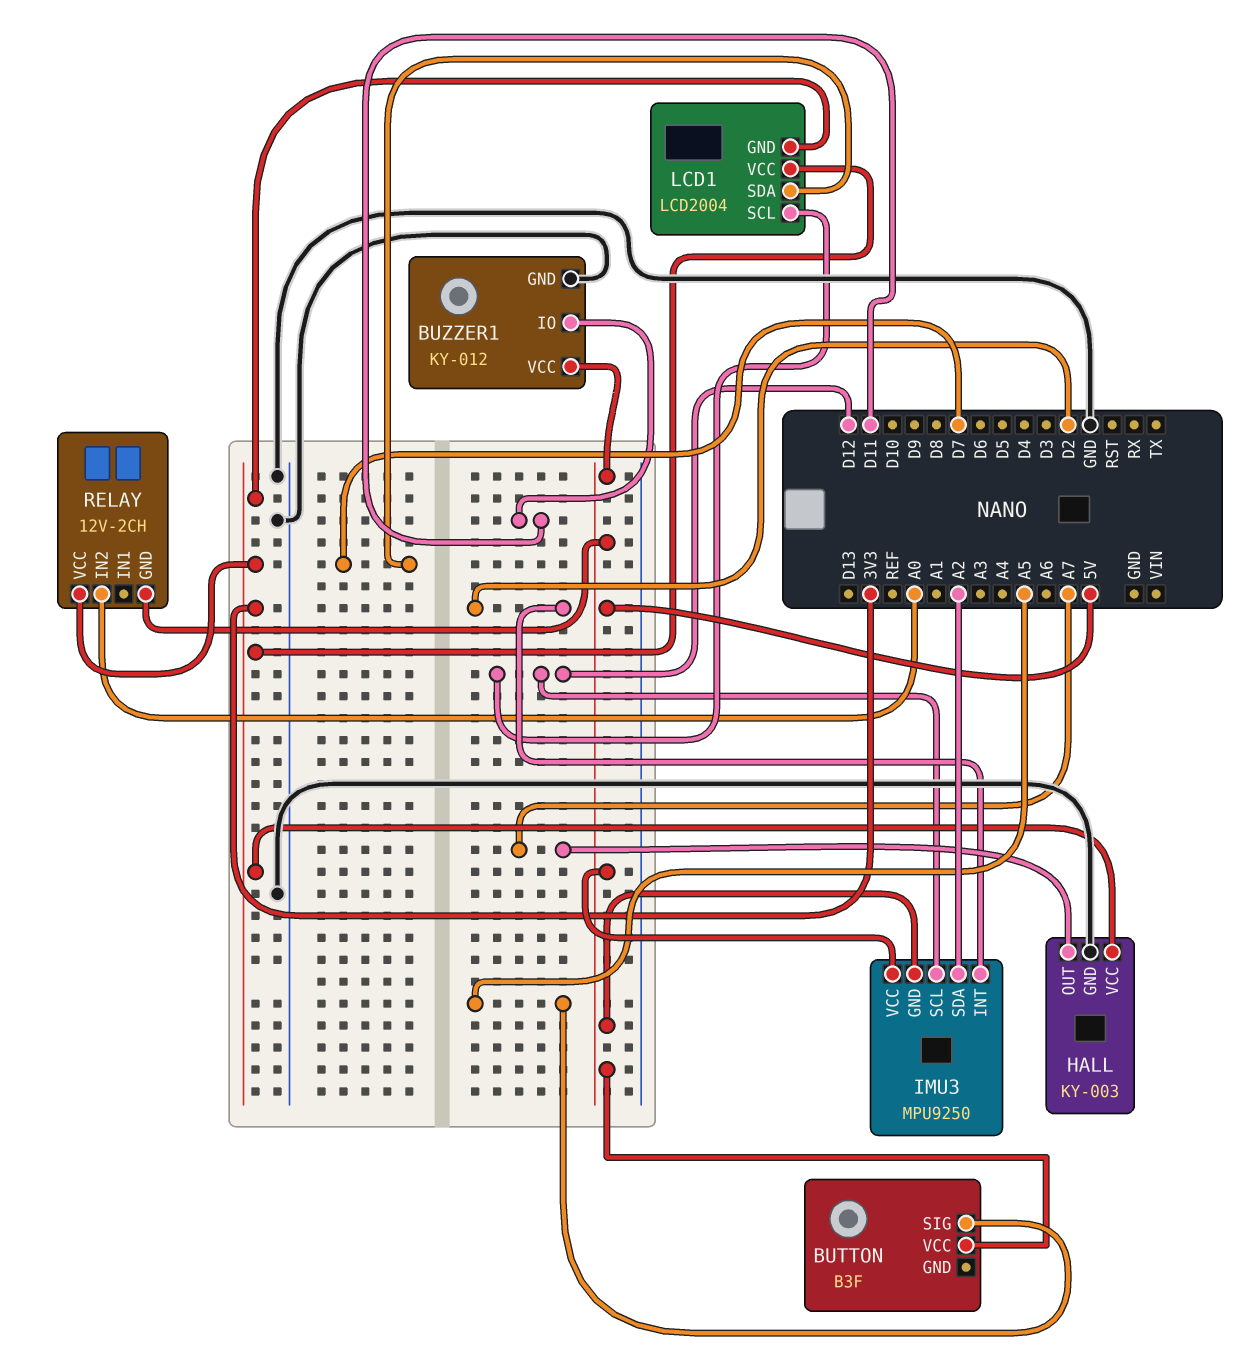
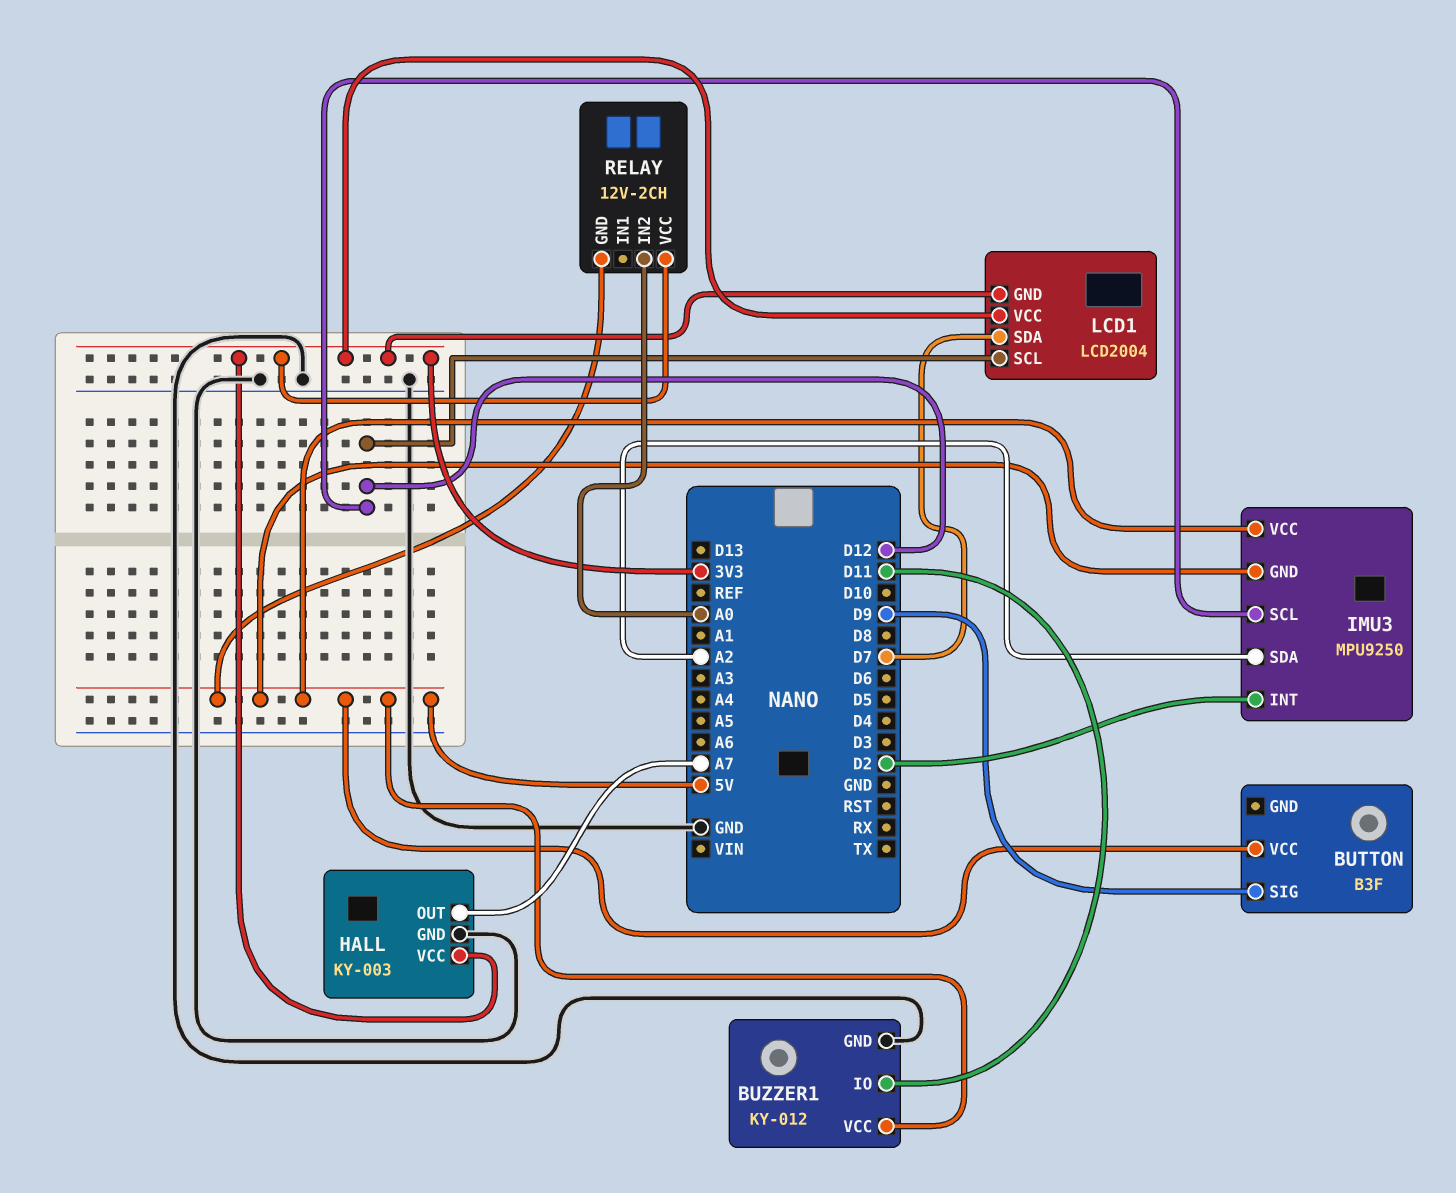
BUTTON pin SIG: A5 -> D9

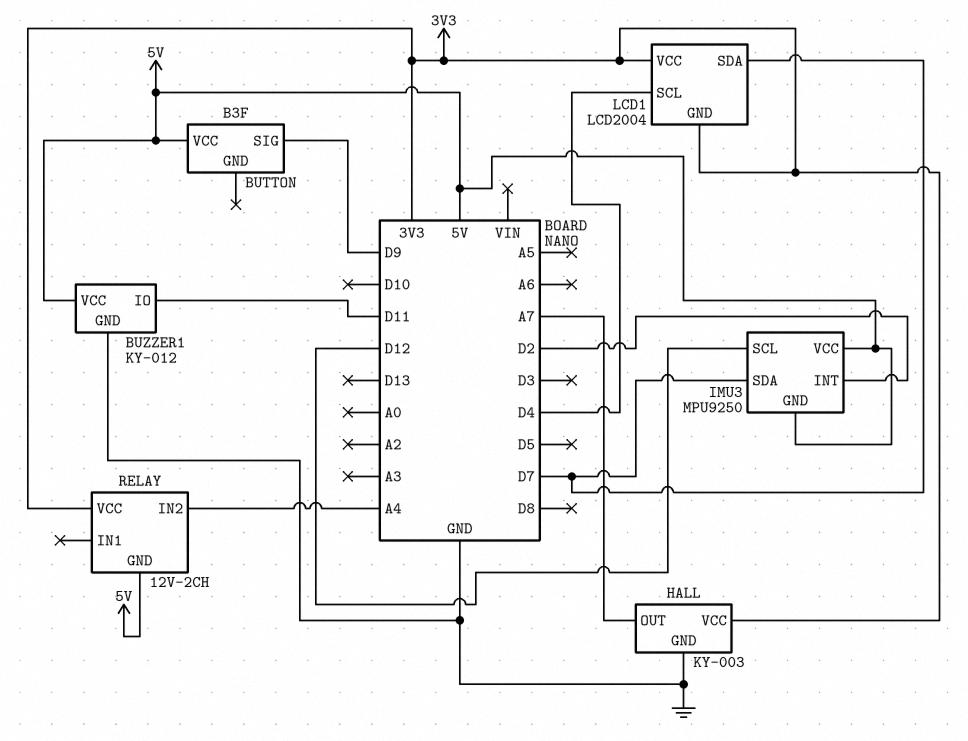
IMU3 pin SDA: A2 -> D7
LCD1 pin SCL: D12 -> D4
RELAY pin IN2: A0 -> A4

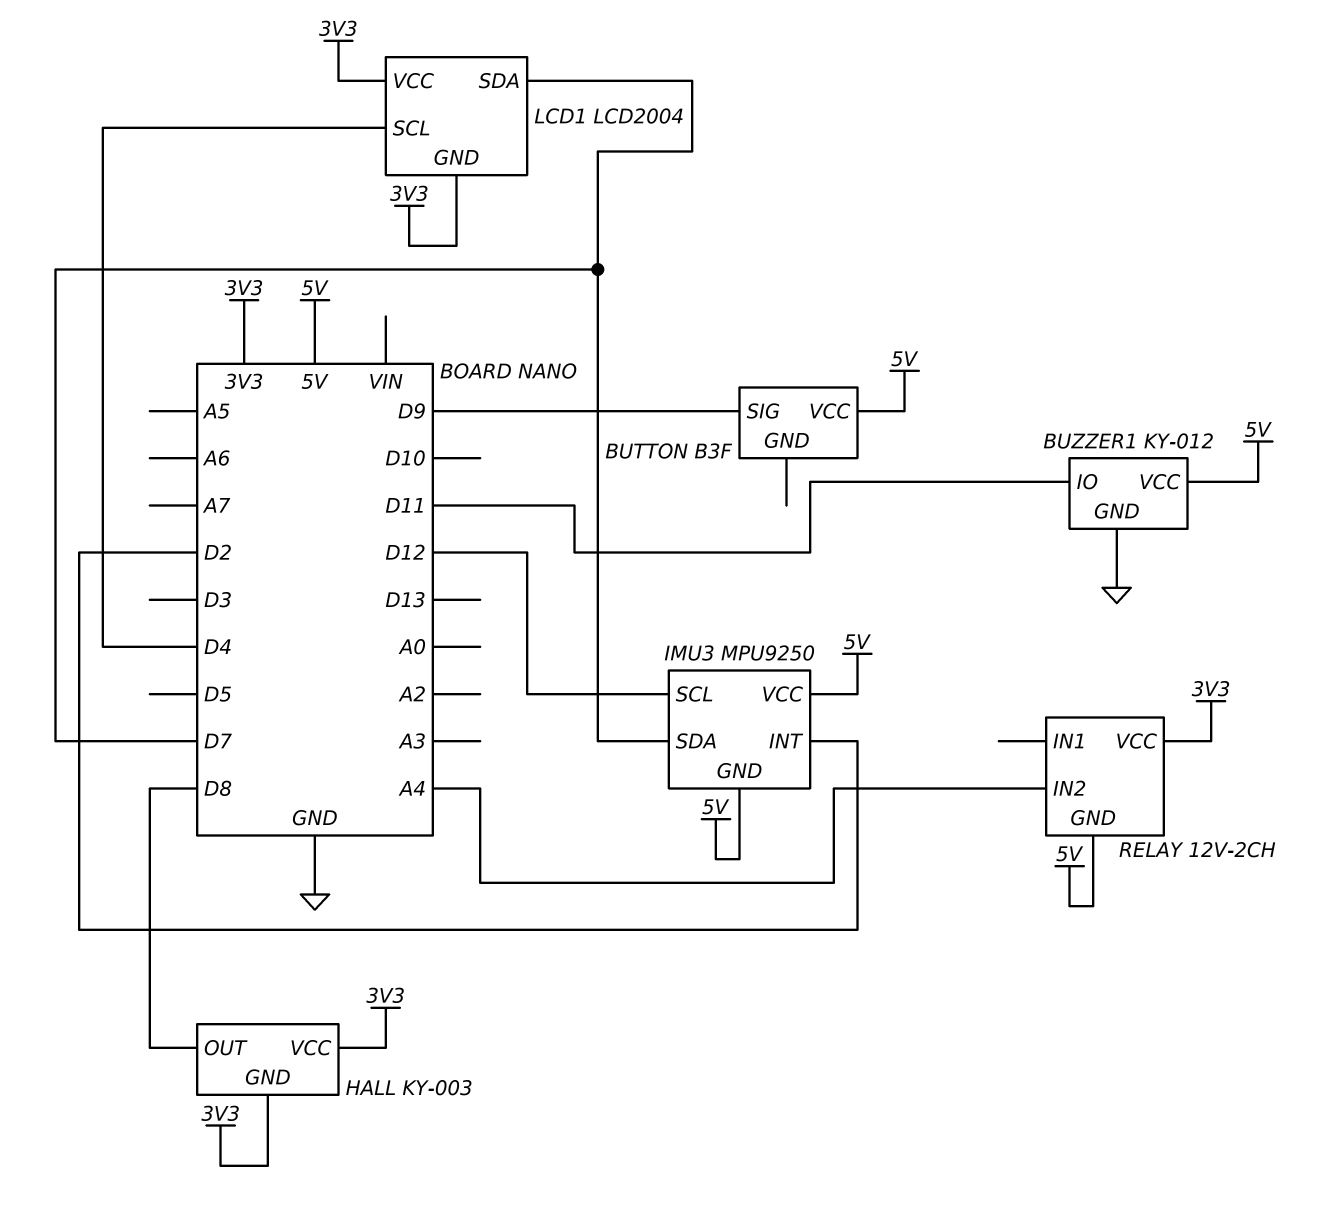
HALL pin GND: GND -> 3V3
HALL pin OUT: A7 -> D8

